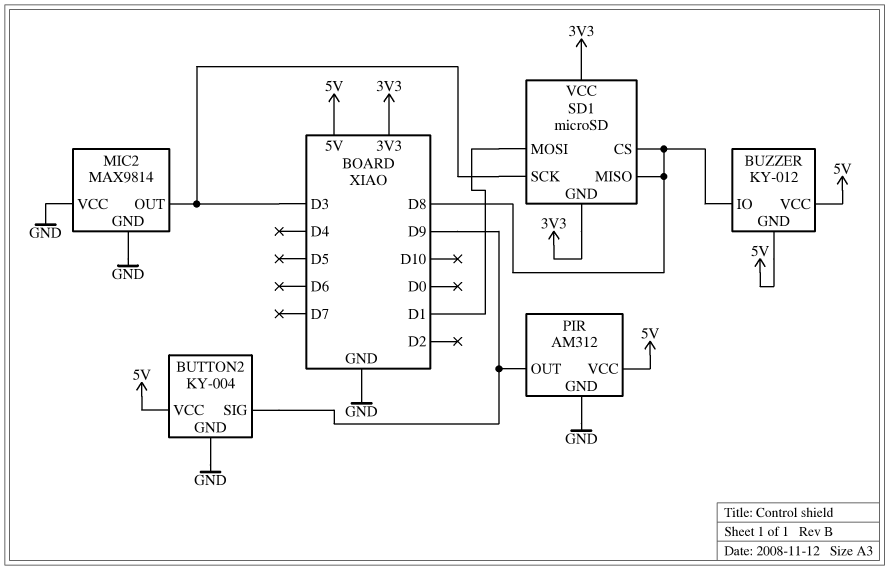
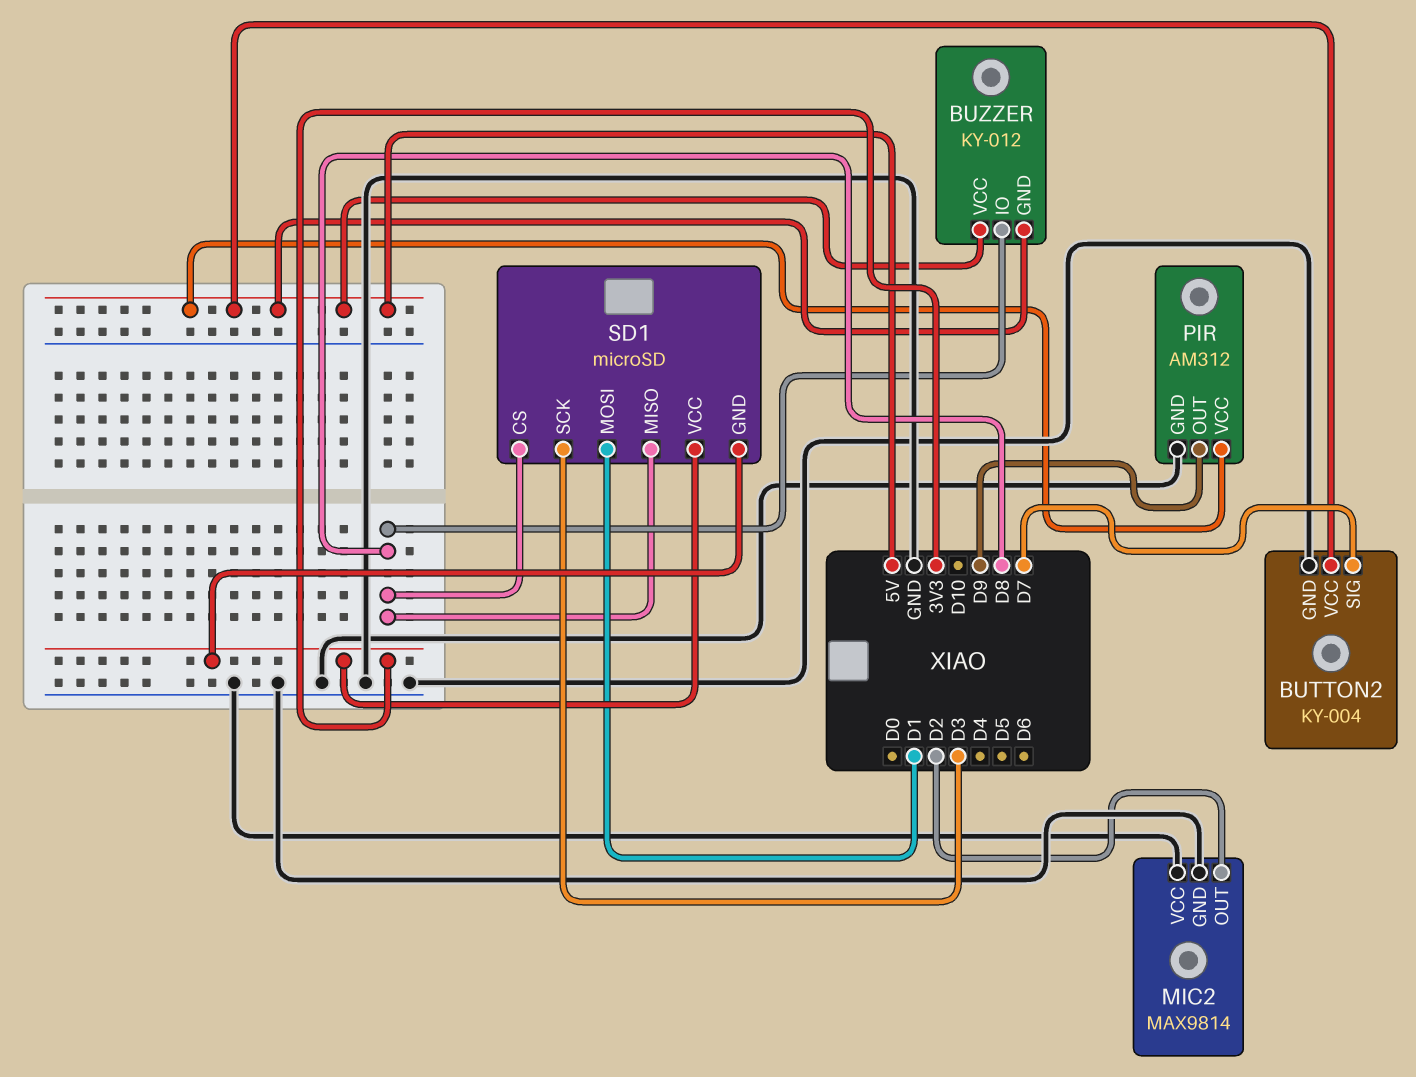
BUTTON2 pin SIG: D9 -> D7
MIC2 pin OUT: D3 -> D2

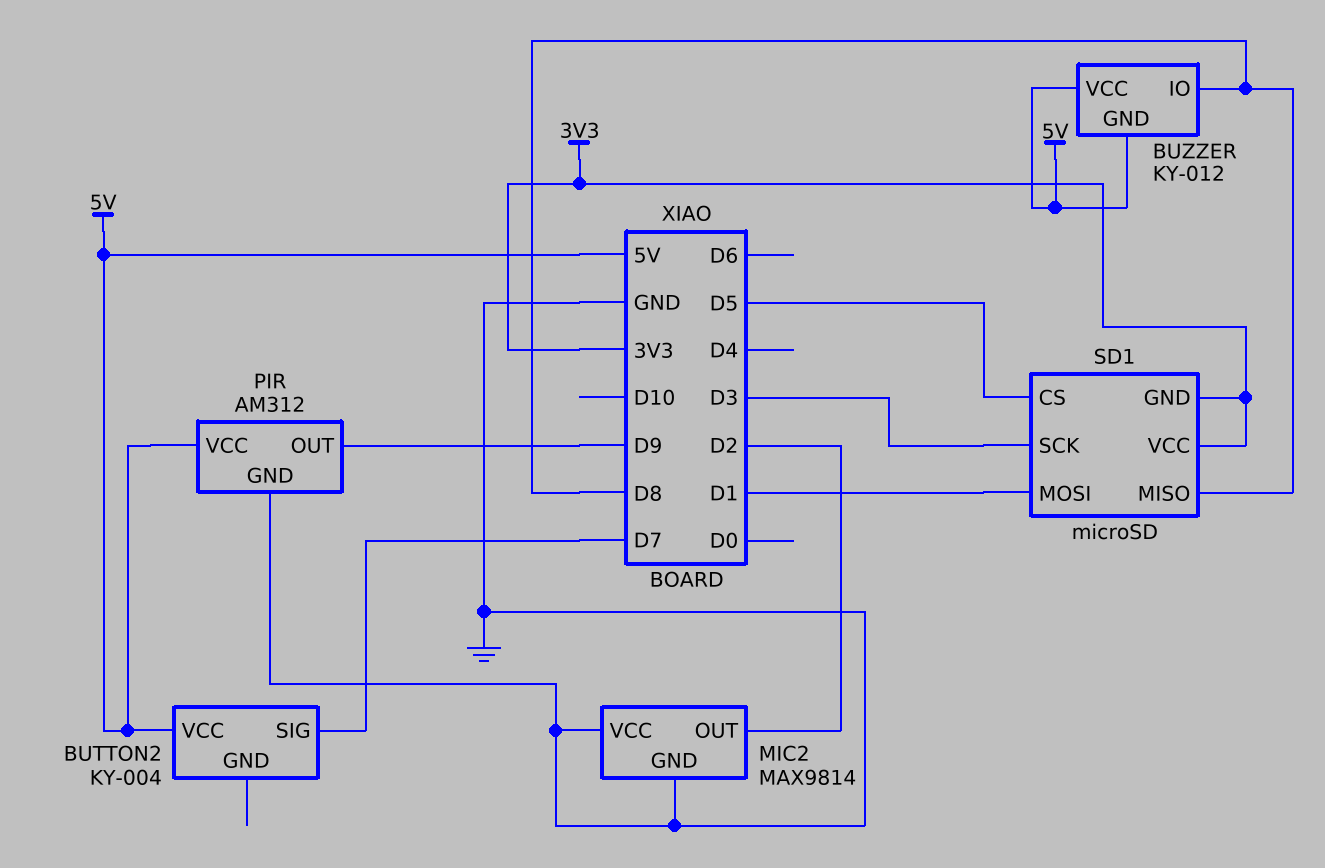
BUTTON2 pin GND: GND -> none
SD1 pin CS: D8 -> D5

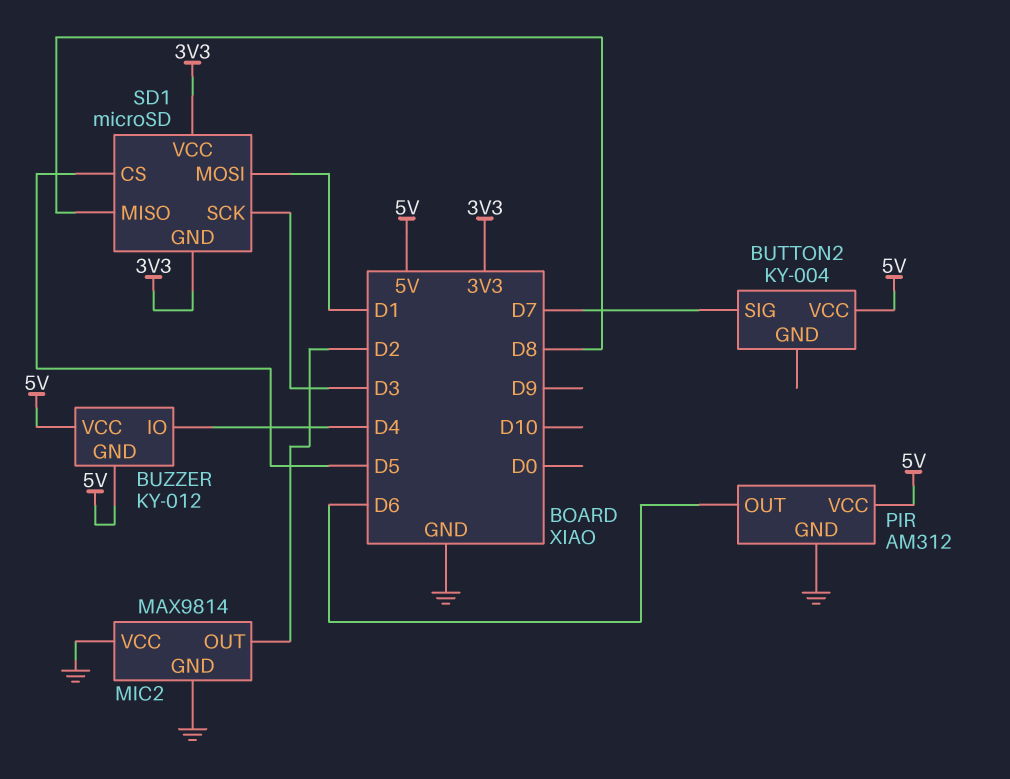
BUZZER pin IO: D8 -> D4
PIR pin OUT: D9 -> D6

